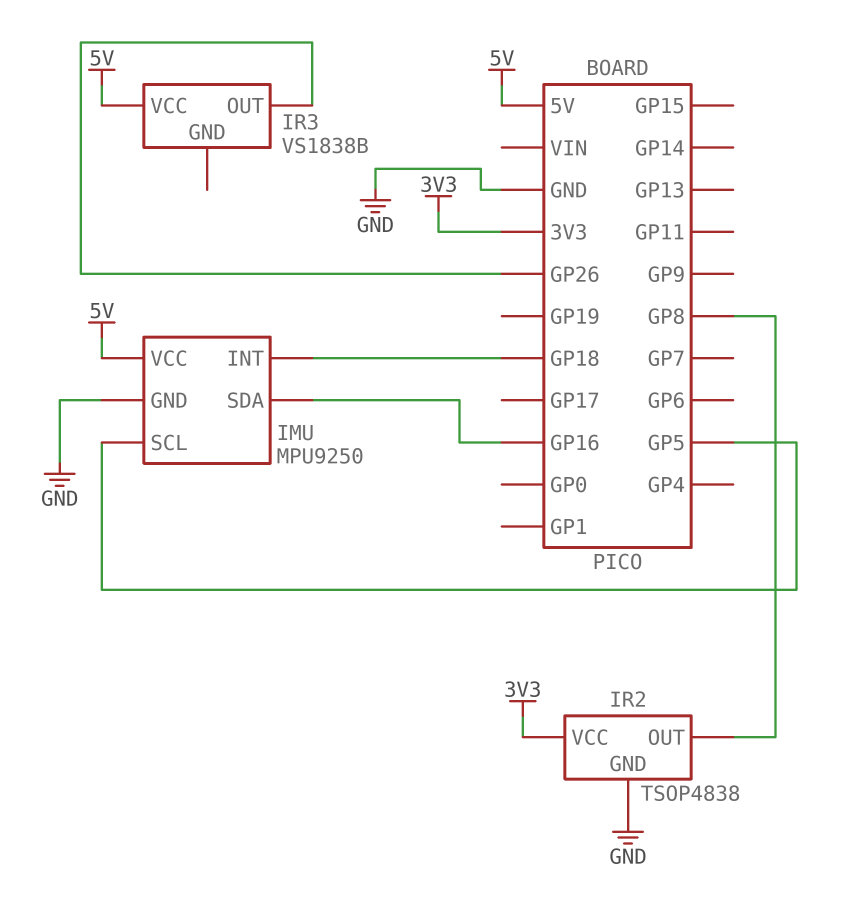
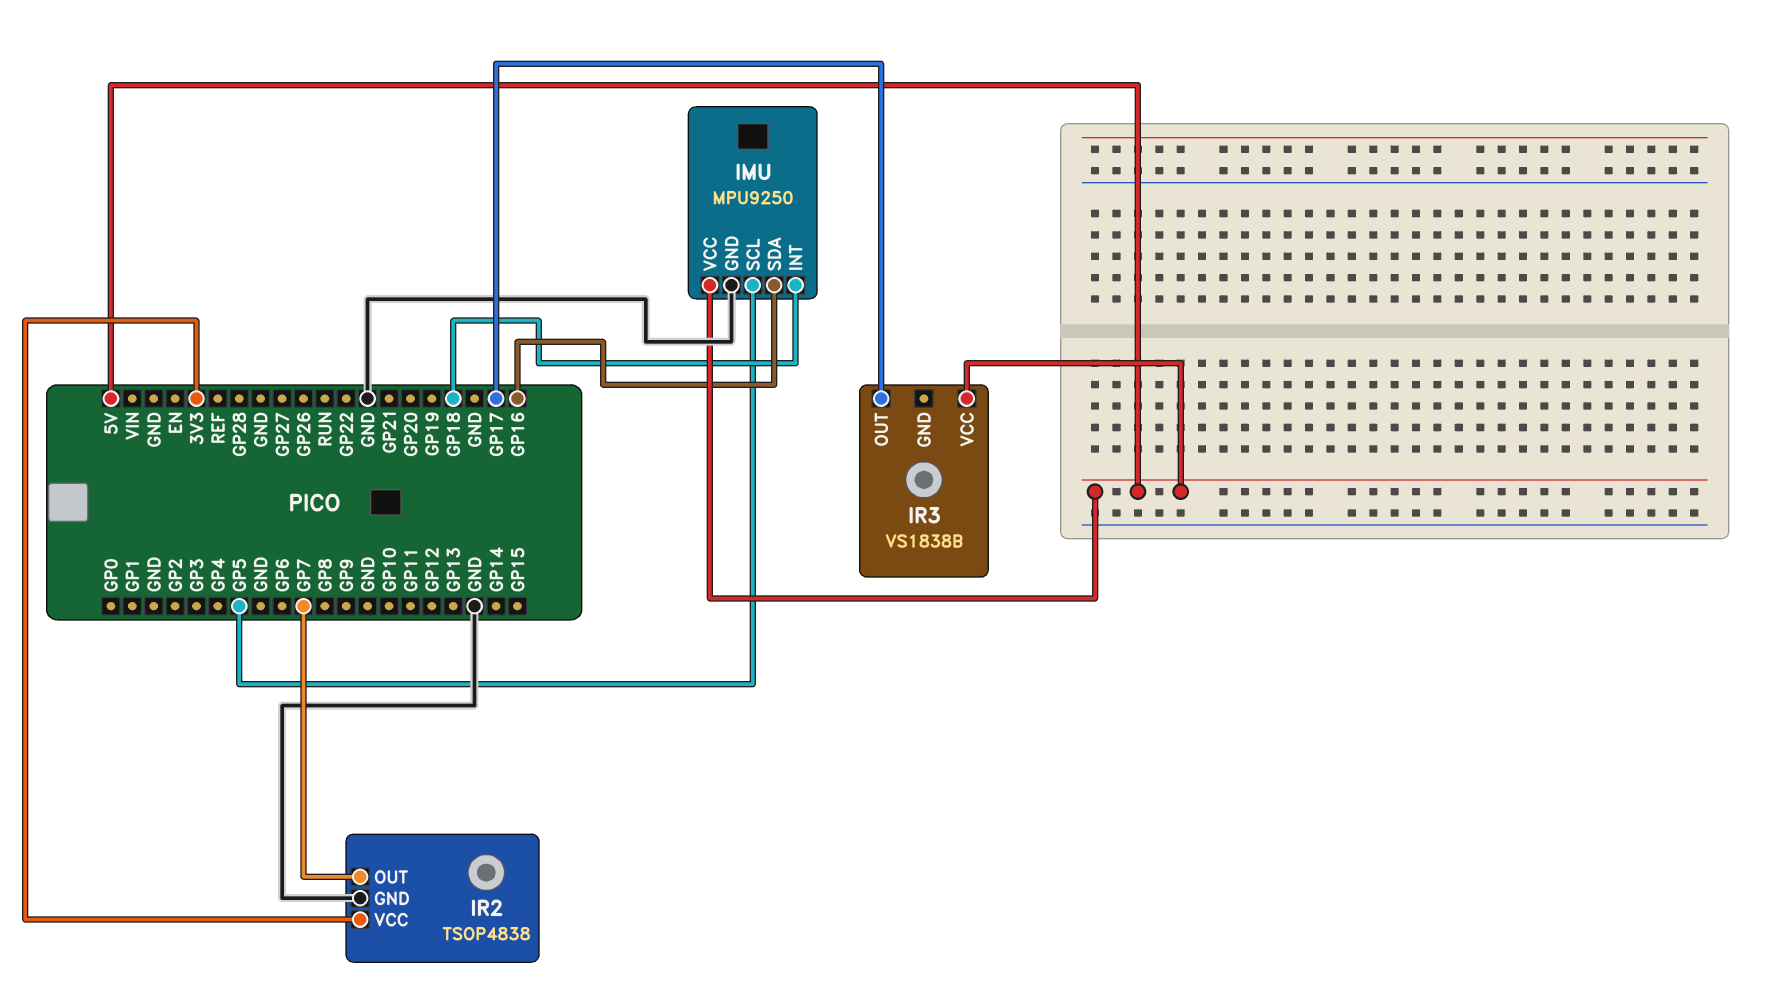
IR2 pin OUT: GP8 -> GP7
IR3 pin OUT: GP26 -> GP17

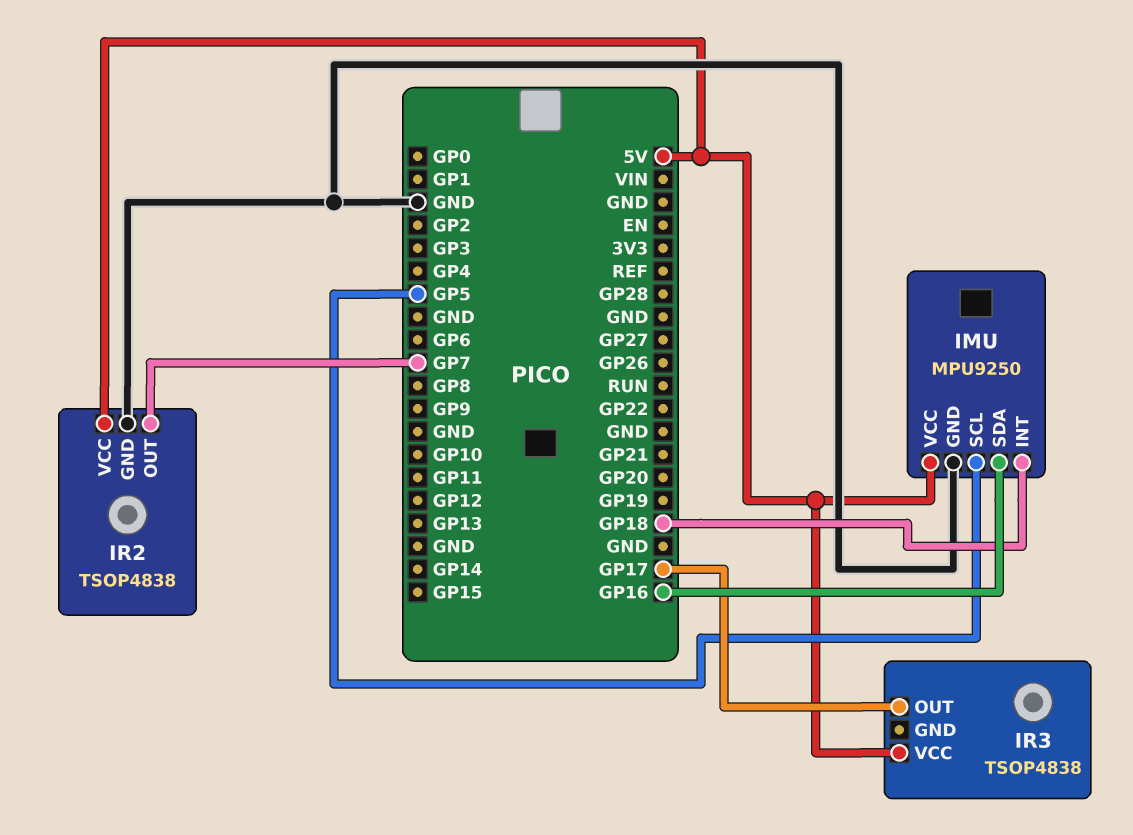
IR2 pin VCC: 3V3 -> 5V
IR3: VS1838B -> TSOP4838

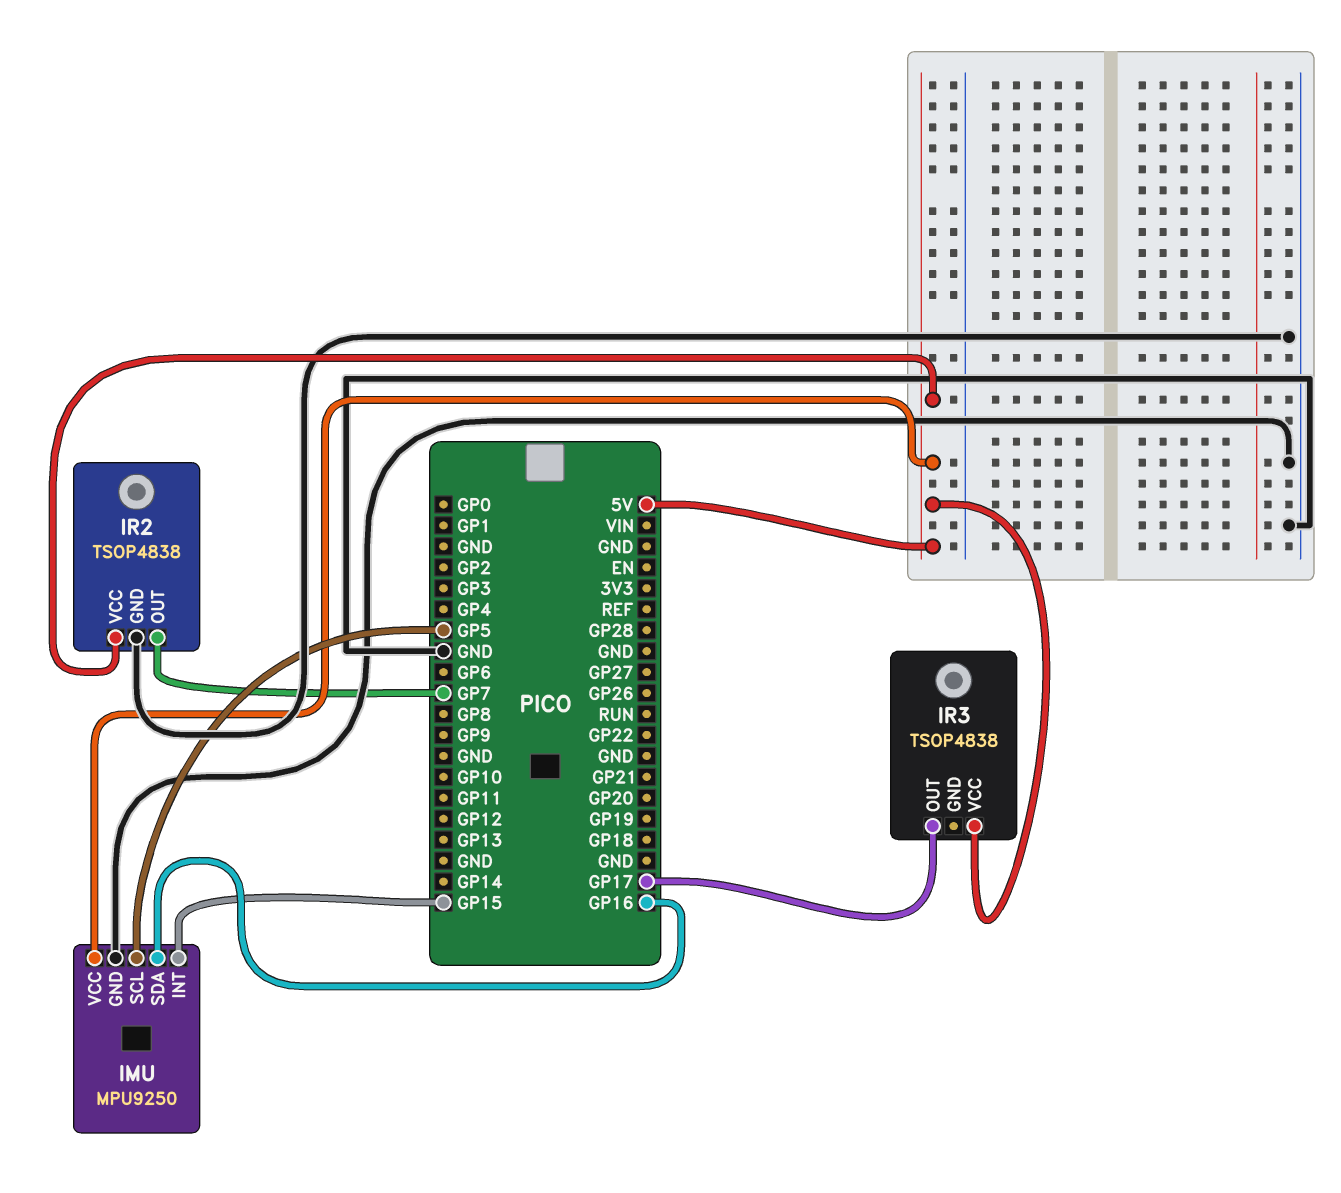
IMU pin INT: GP18 -> GP15

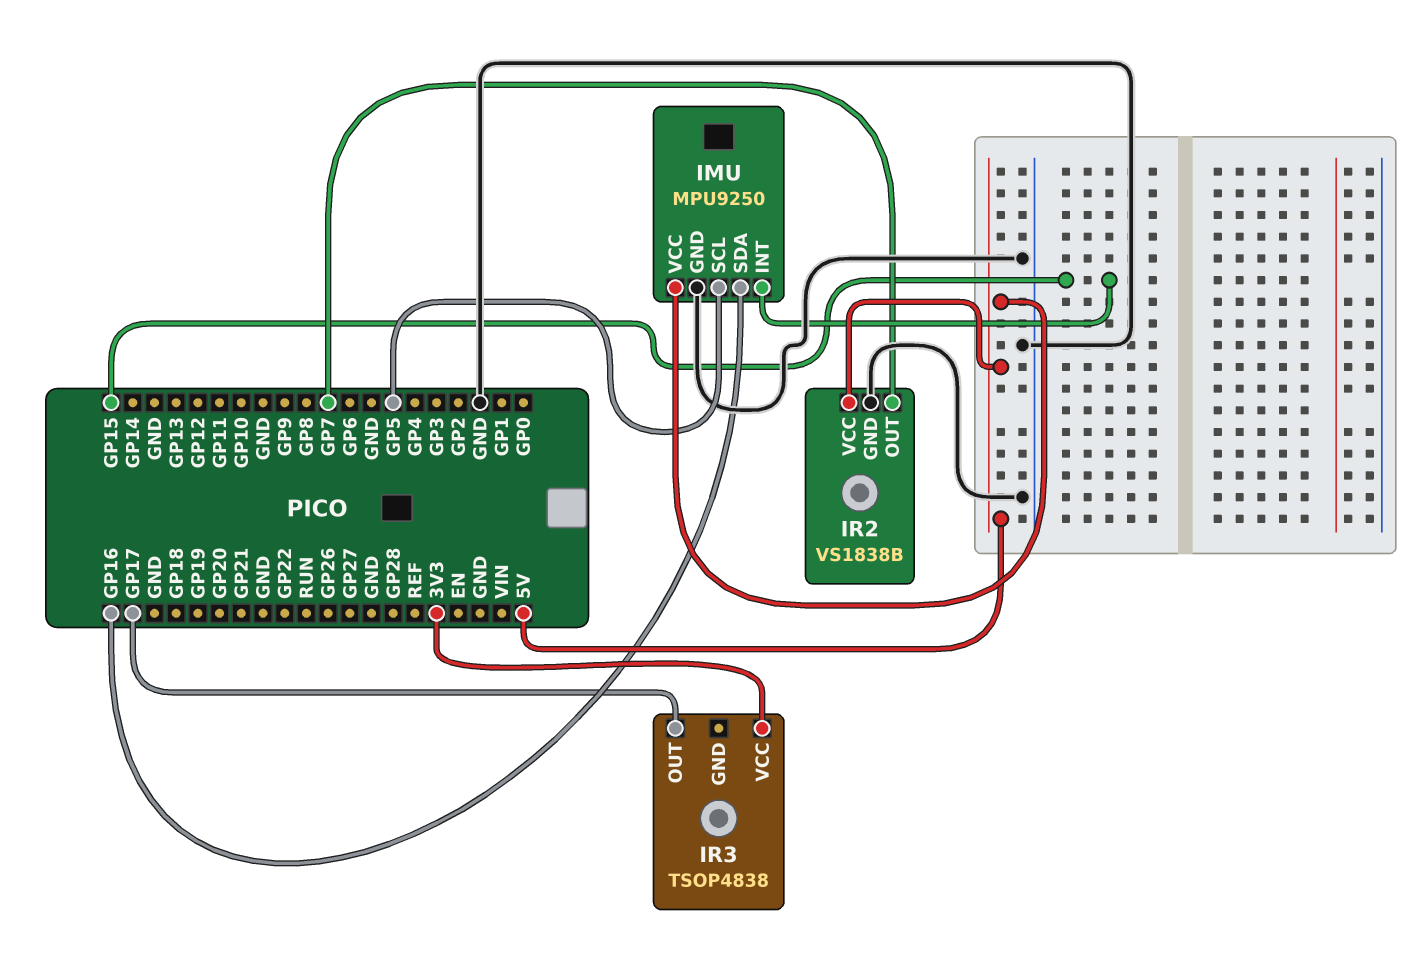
IR2: TSOP4838 -> VS1838B
IR3 pin VCC: 5V -> 3V3

